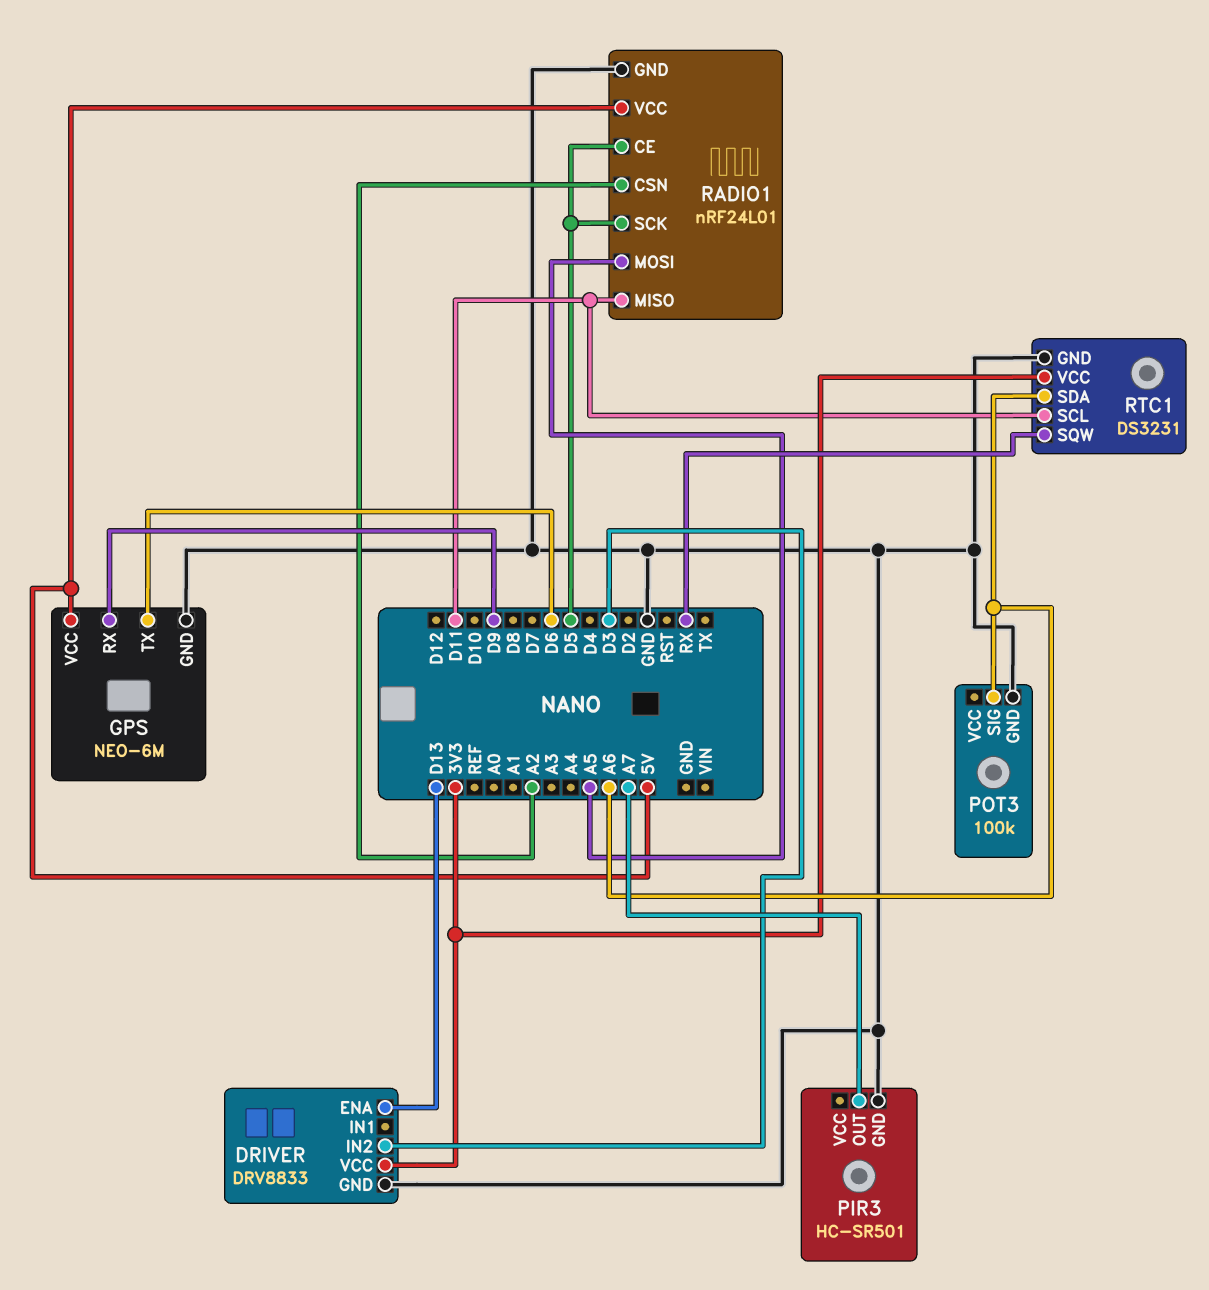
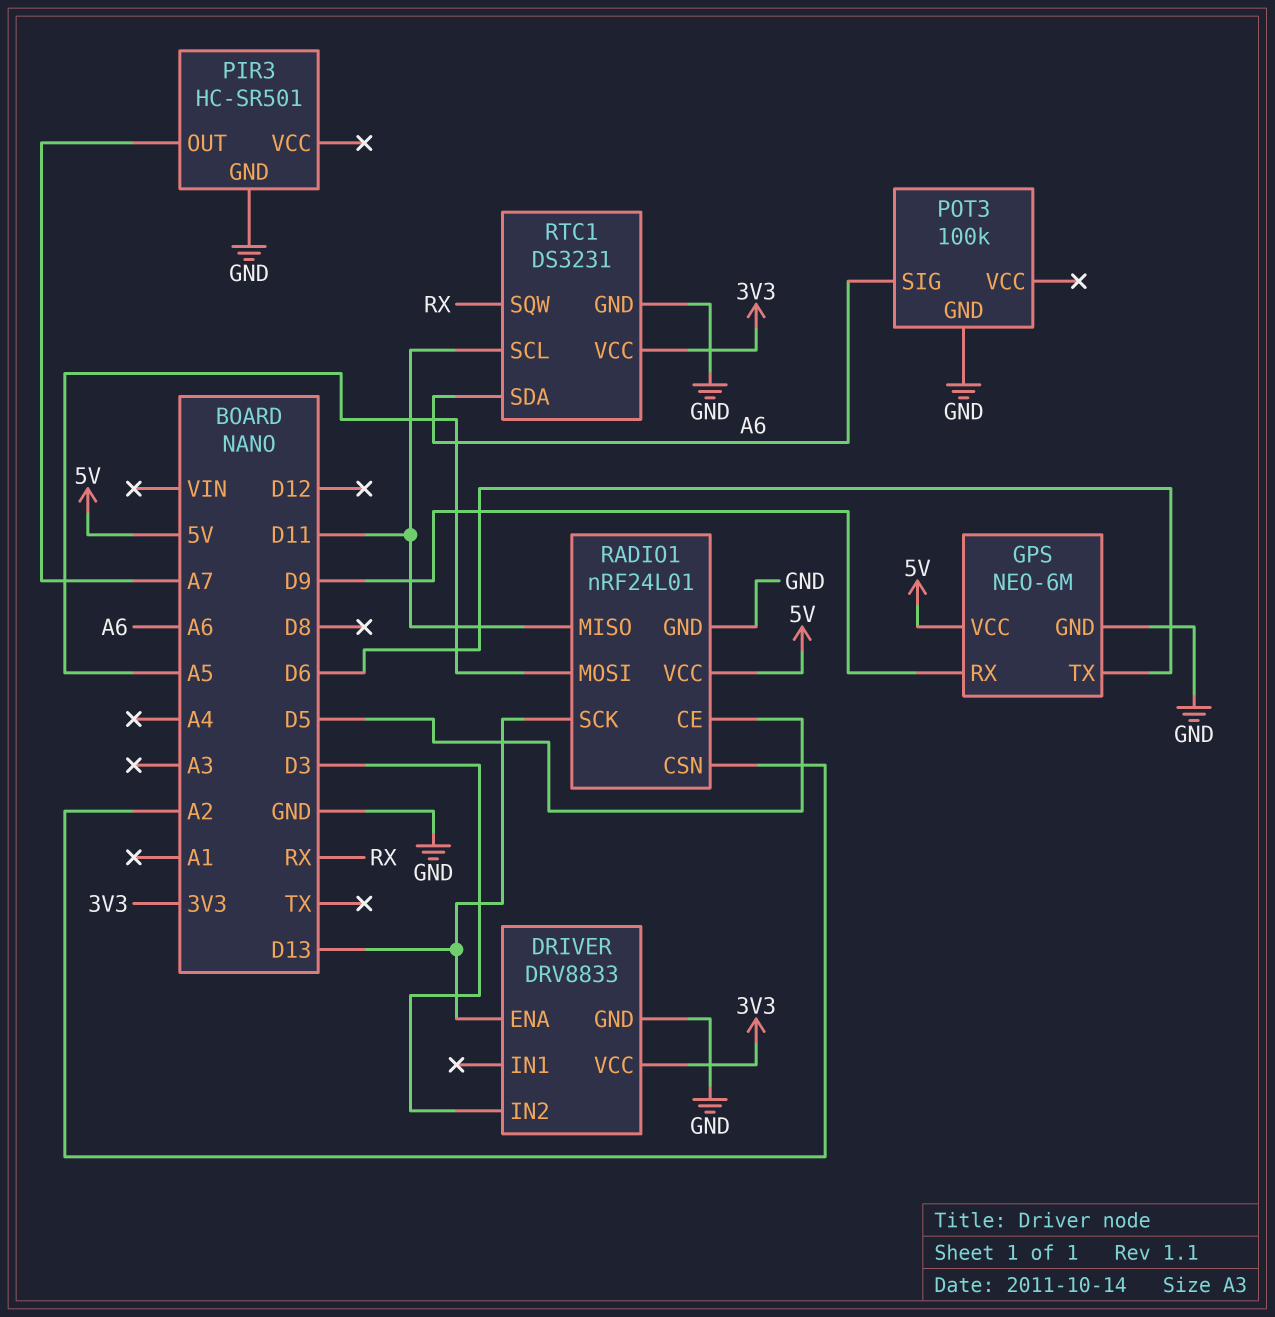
RADIO1 pin SCK: D5 -> D13

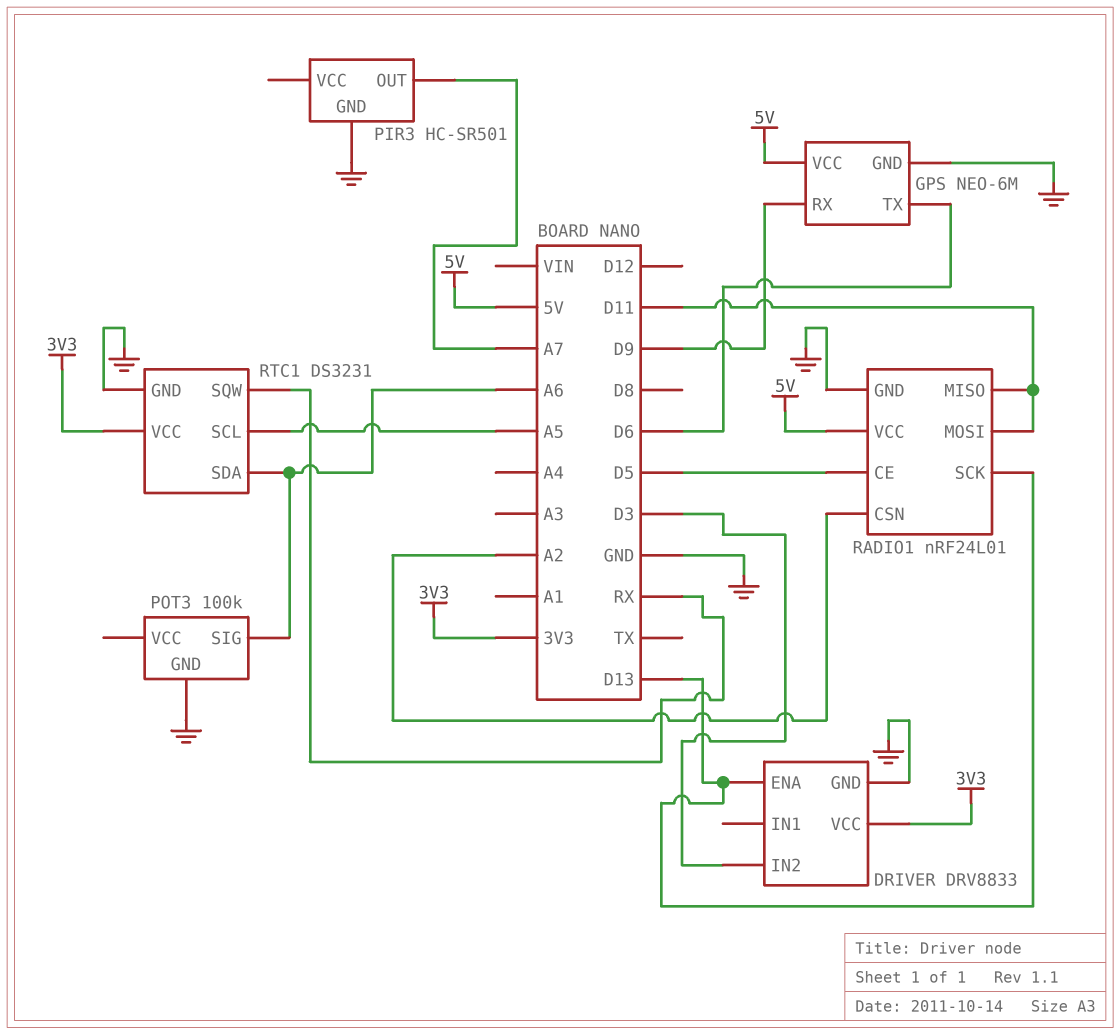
RADIO1 pin MOSI: A5 -> D11
RTC1 pin SCL: D11 -> A5

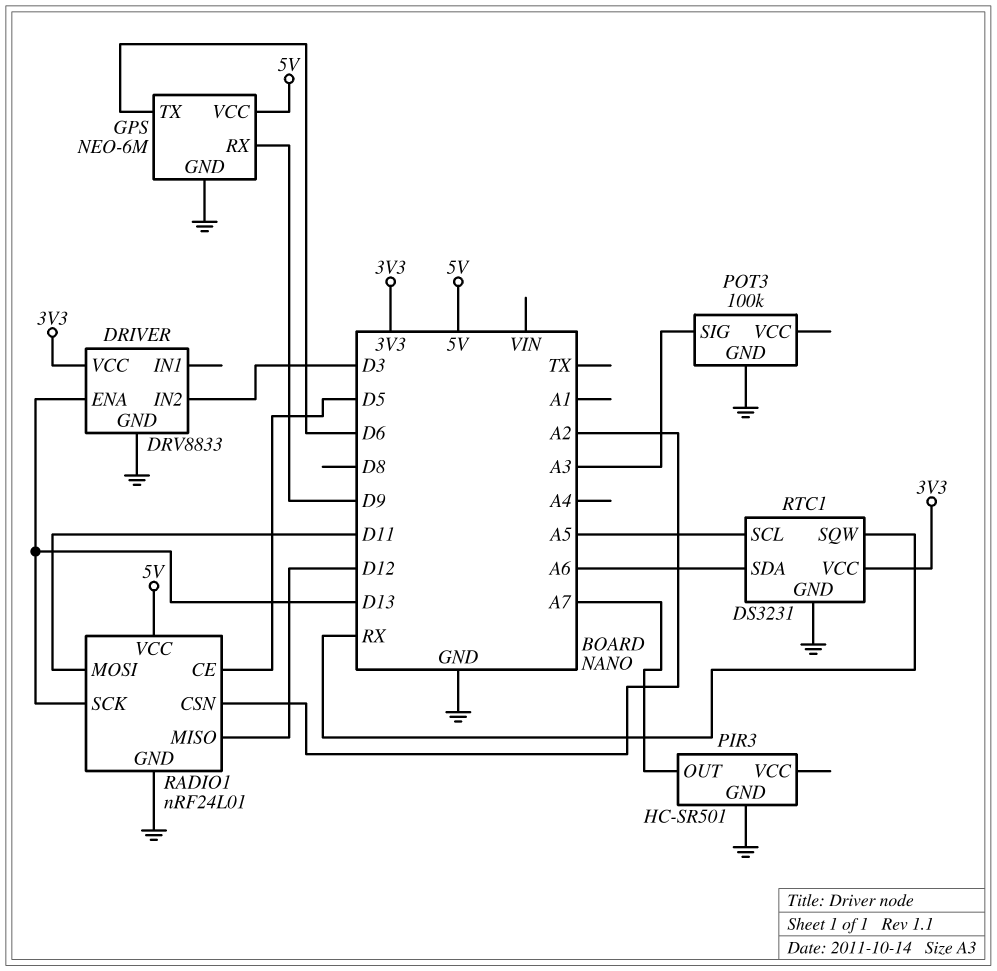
POT3 pin SIG: A6 -> A3
RADIO1 pin MISO: D11 -> D12

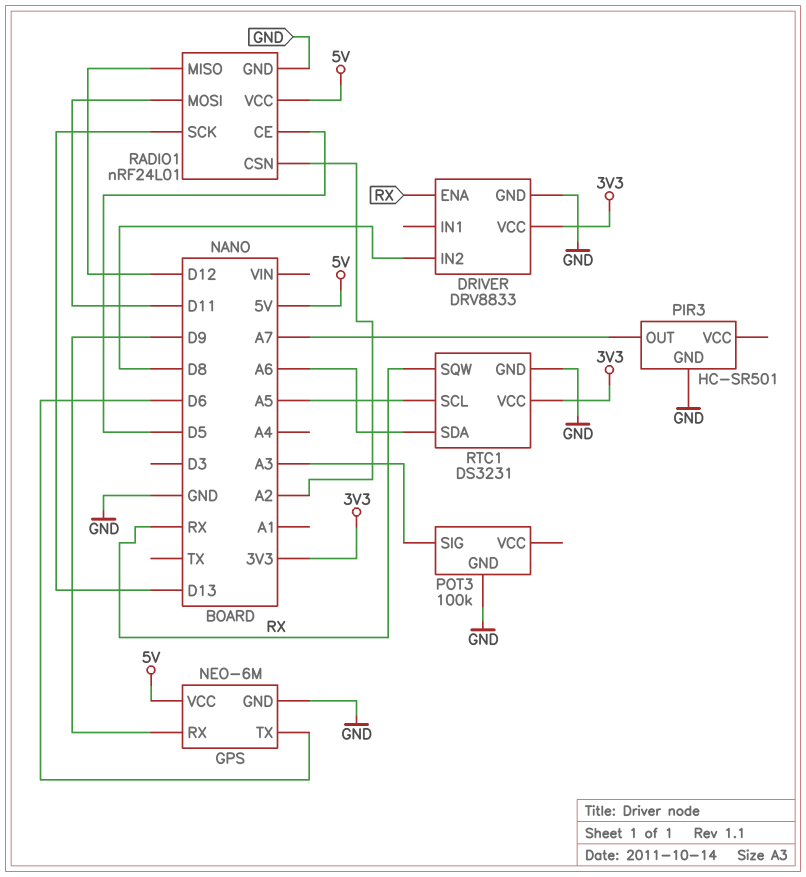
DRIVER pin ENA: D13 -> RX
DRIVER pin IN2: D3 -> D8

